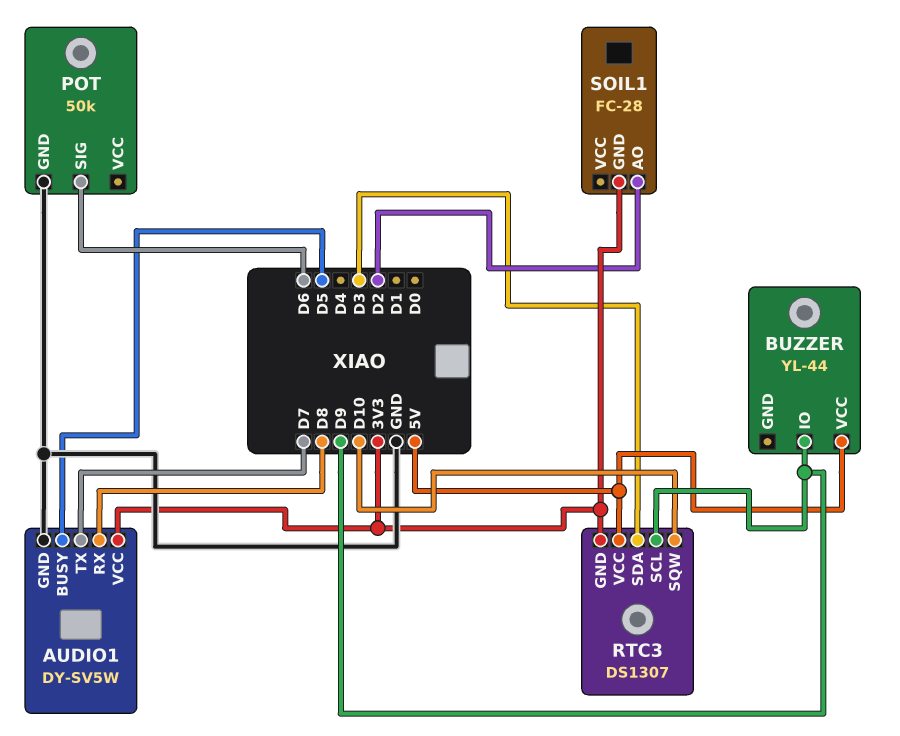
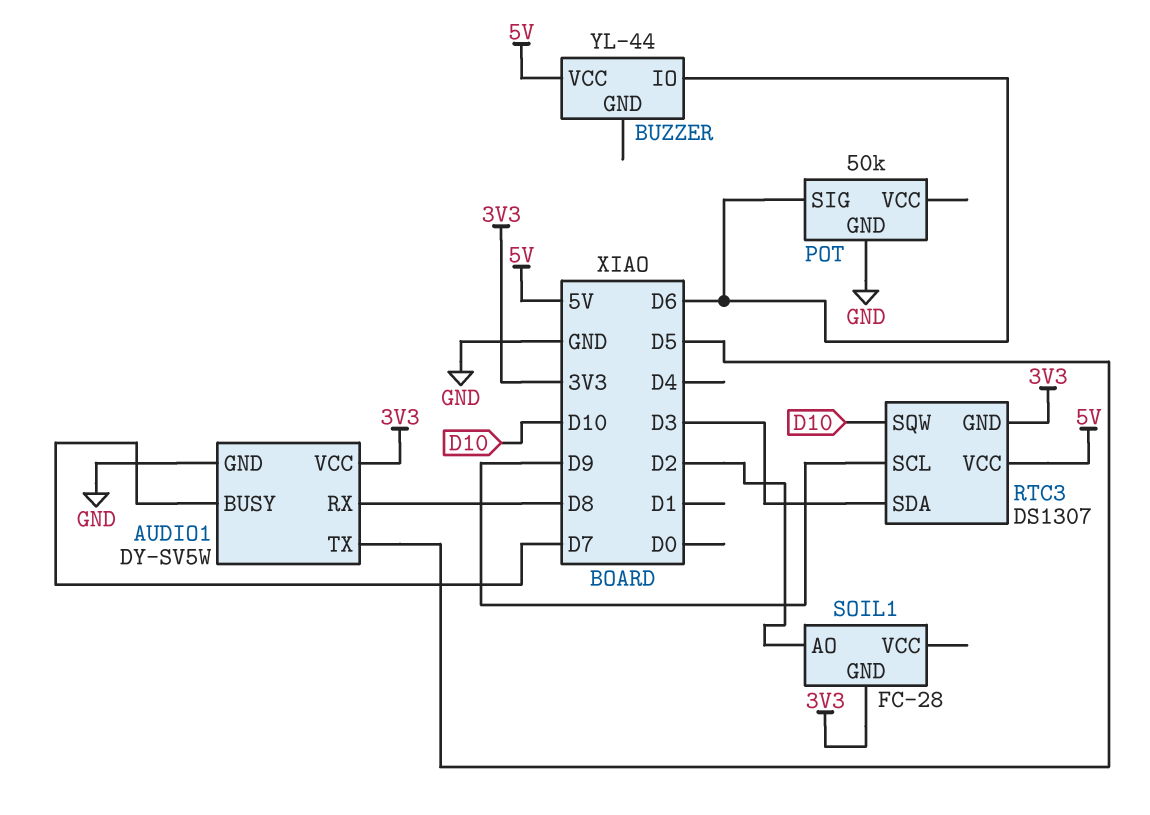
AUDIO1 pin BUSY: D5 -> D7
AUDIO1 pin TX: D7 -> D5
BUZZER pin IO: D9 -> D6

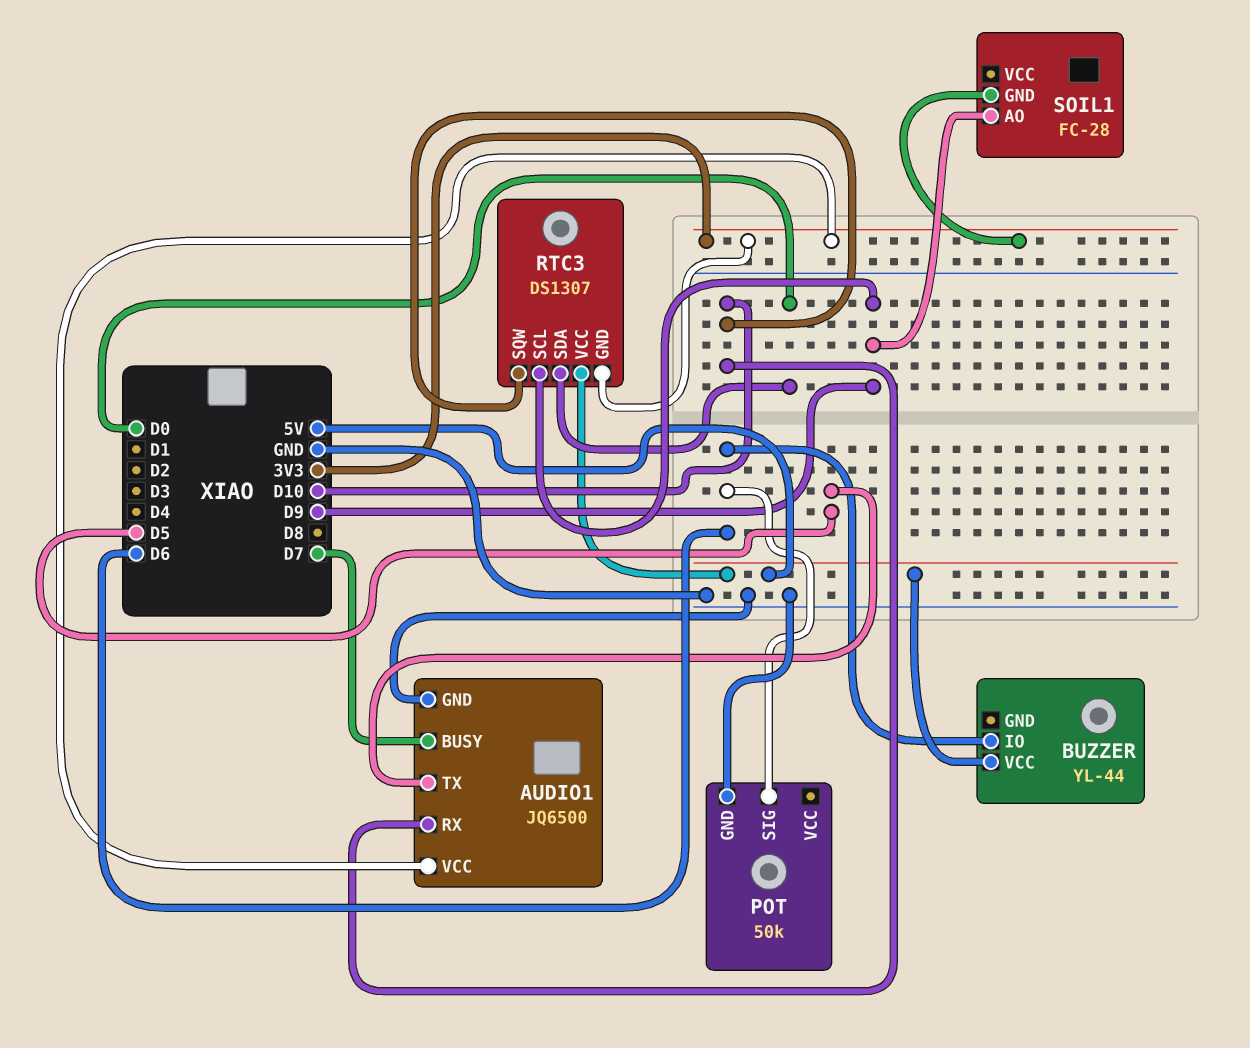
AUDIO1: DY-SV5W -> JQ6500
AUDIO1 pin RX: D8 -> D10
RTC3 pin SDA: D3 -> D0
SOIL1 pin AO: D2 -> D9

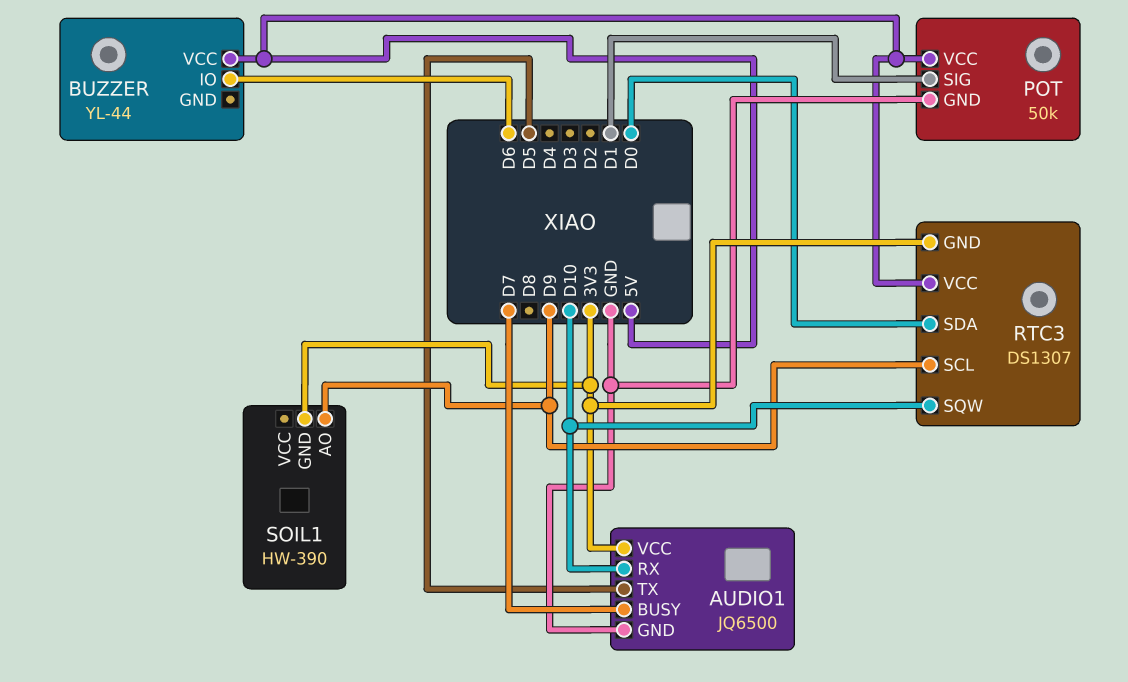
POT pin SIG: D6 -> D1
POT pin VCC: none -> 5V
SOIL1: FC-28 -> HW-390

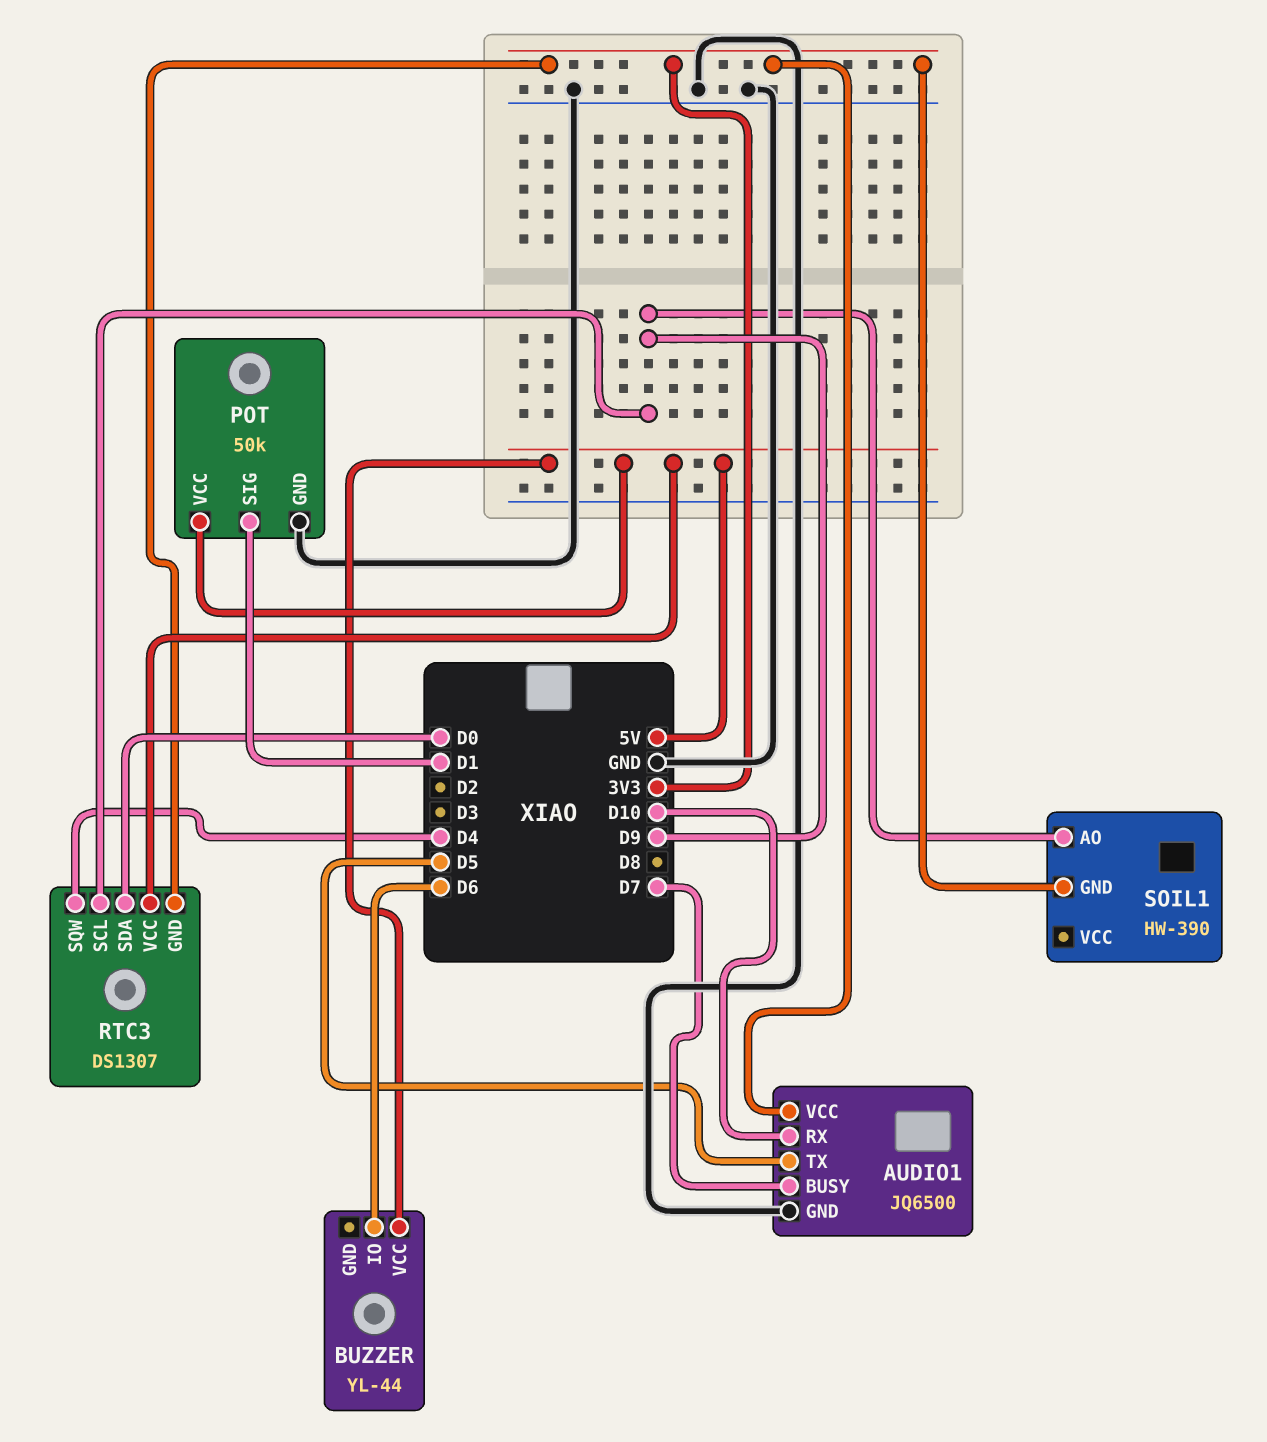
RTC3 pin SQW: D10 -> D4

